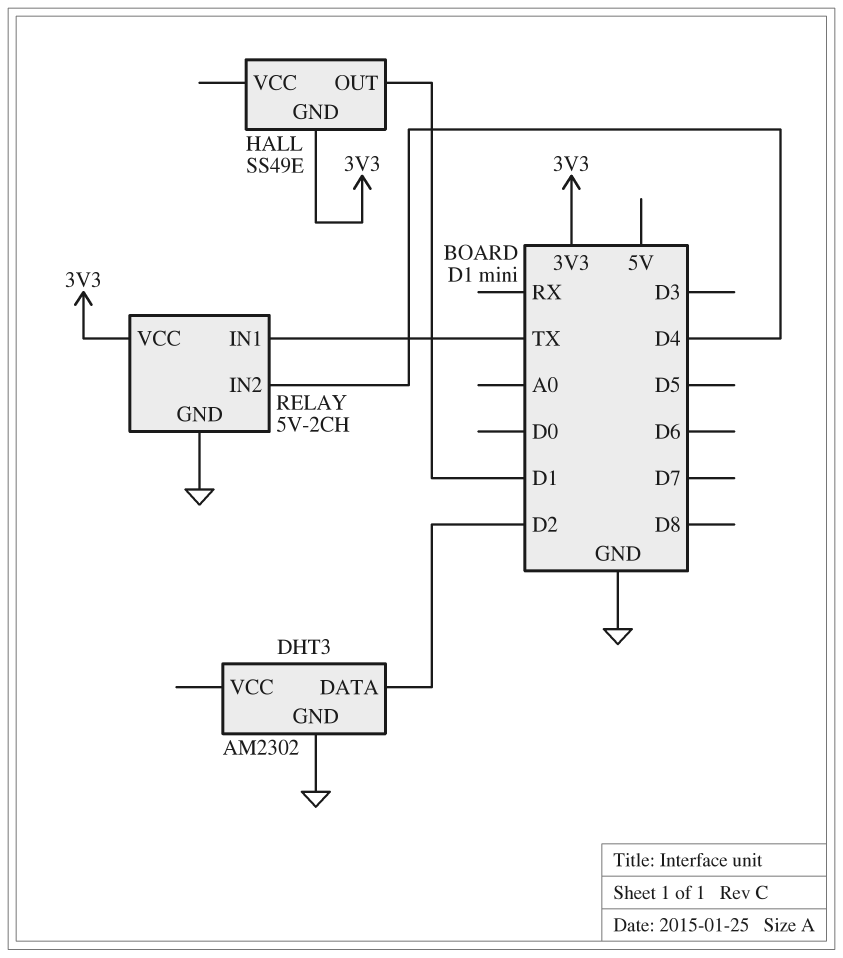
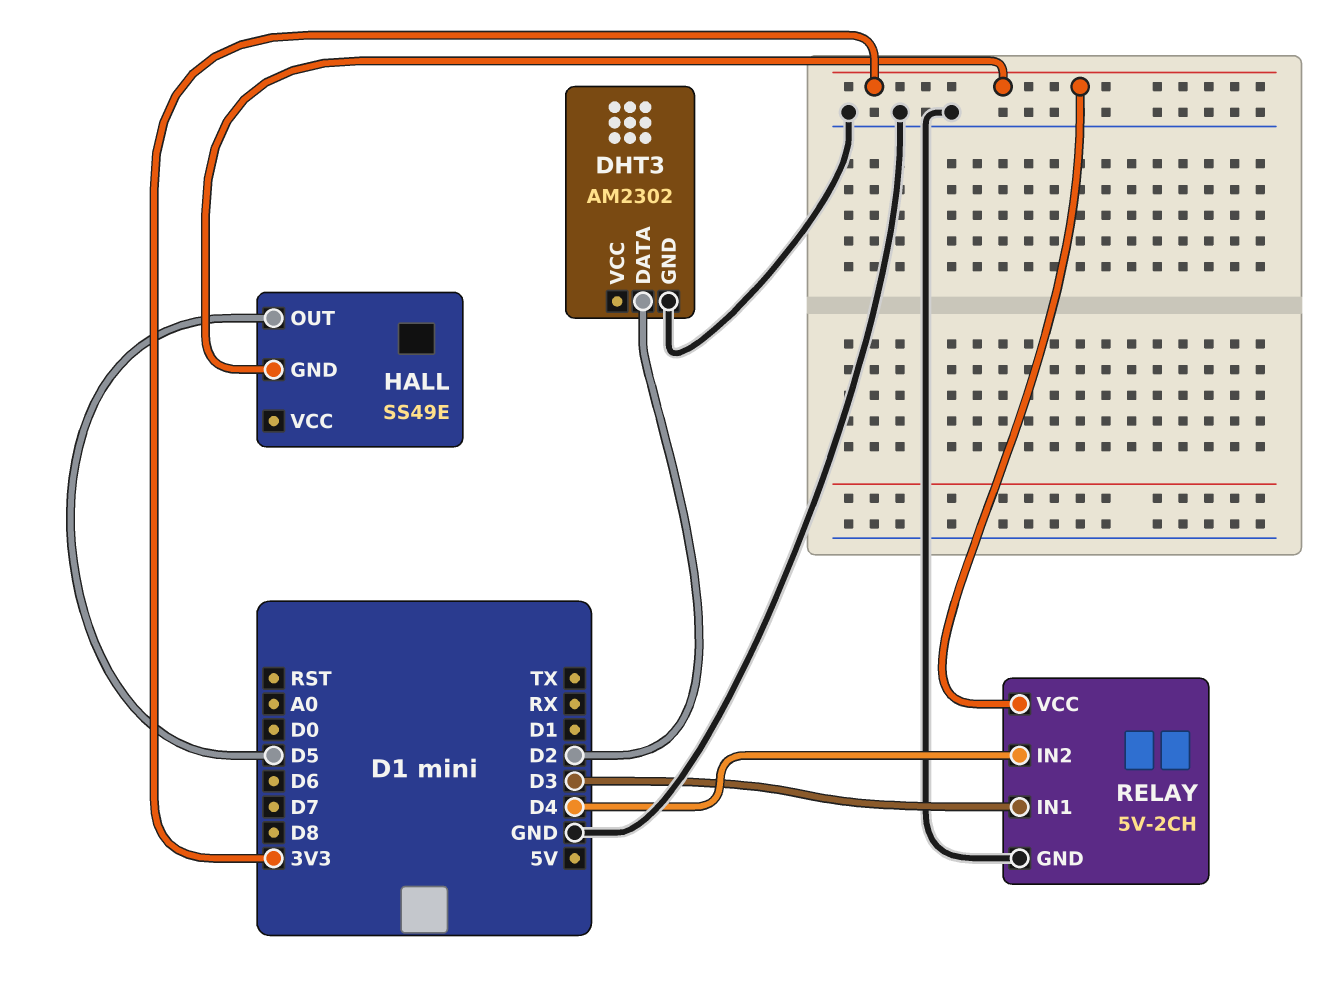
HALL pin OUT: D1 -> D5
RELAY pin IN1: TX -> D3

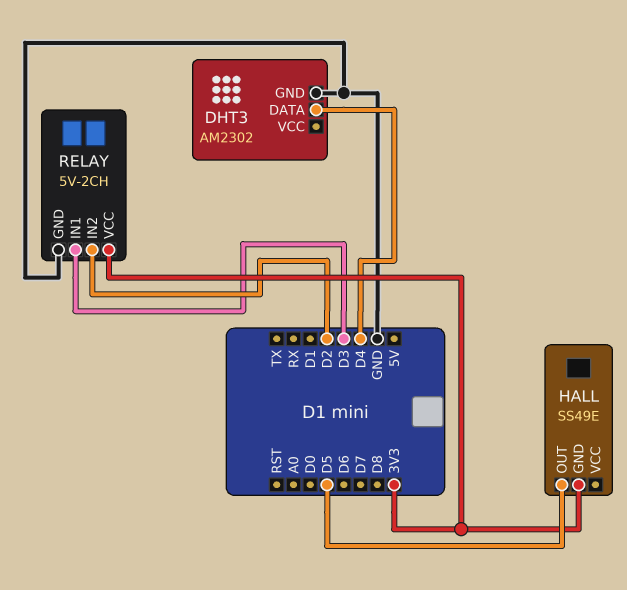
DHT3 pin DATA: D2 -> D4
RELAY pin IN2: D4 -> D2

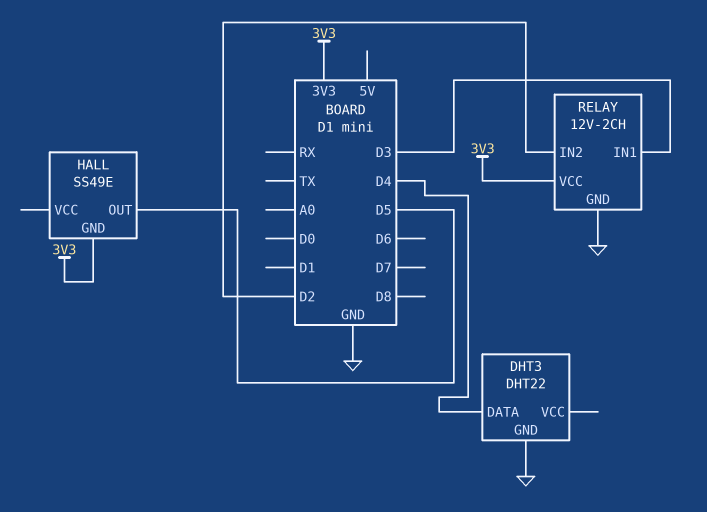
DHT3: AM2302 -> DHT22
RELAY: 5V-2CH -> 12V-2CH

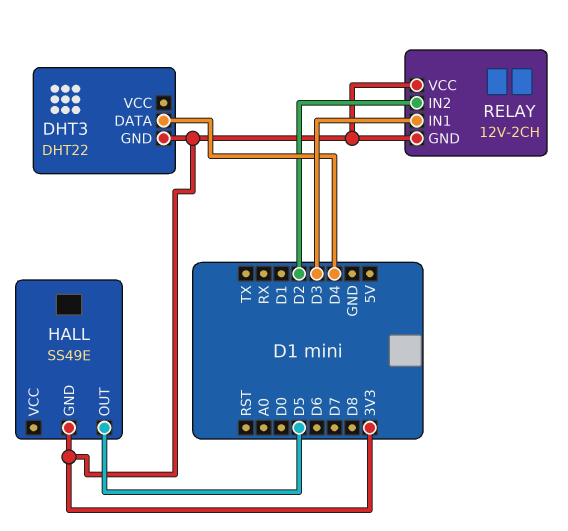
DHT3 pin GND: GND -> 3V3
RELAY pin GND: GND -> 3V3

